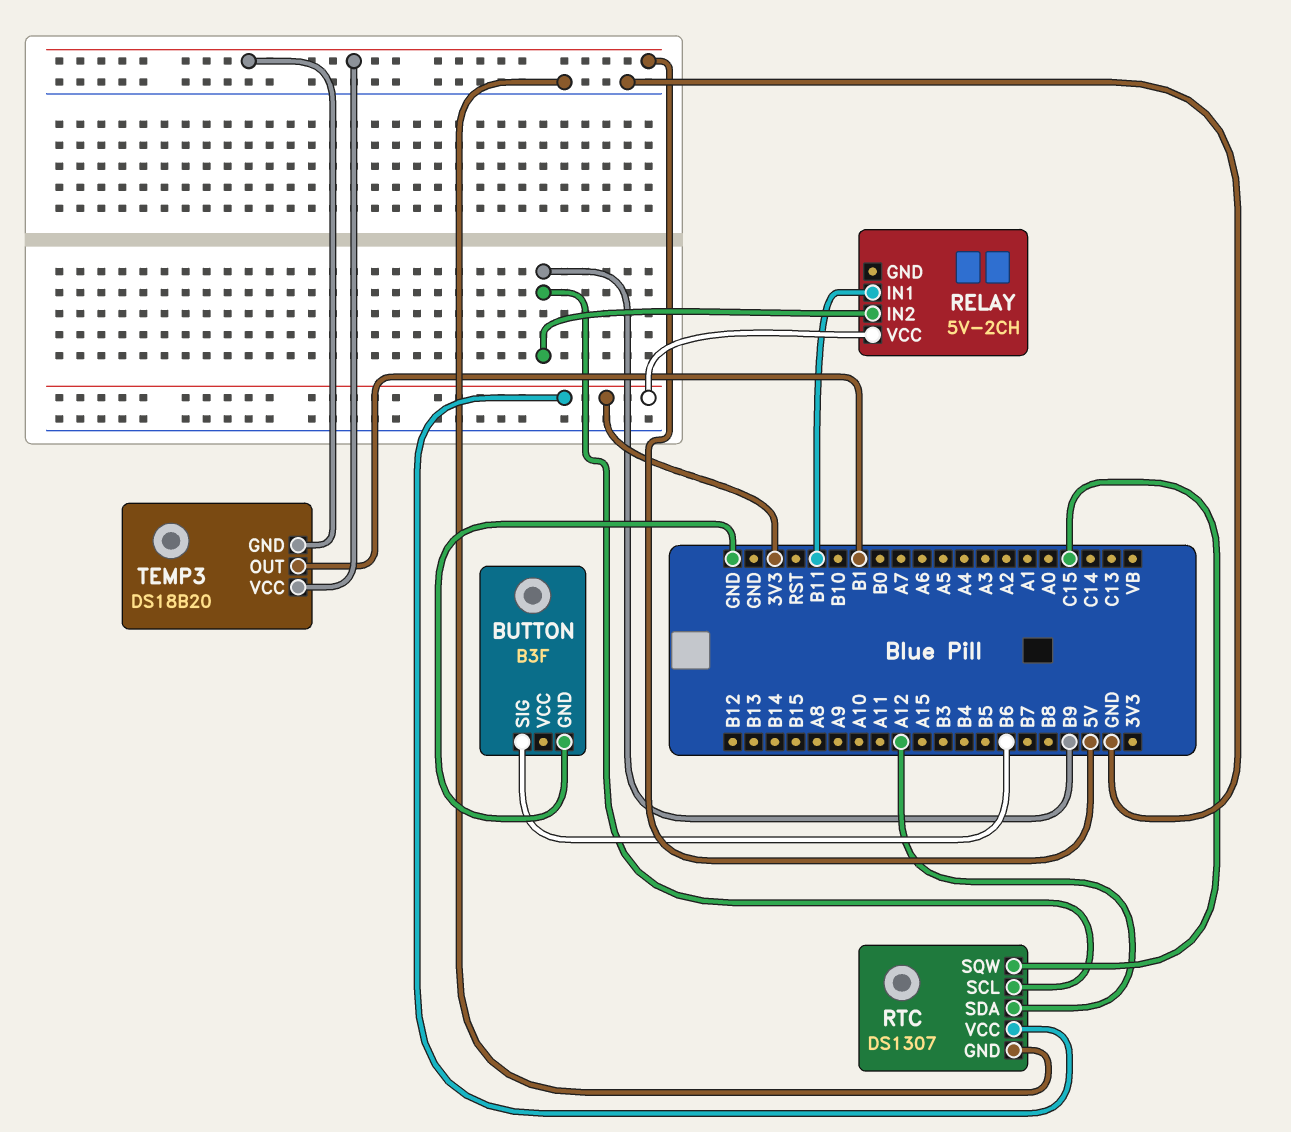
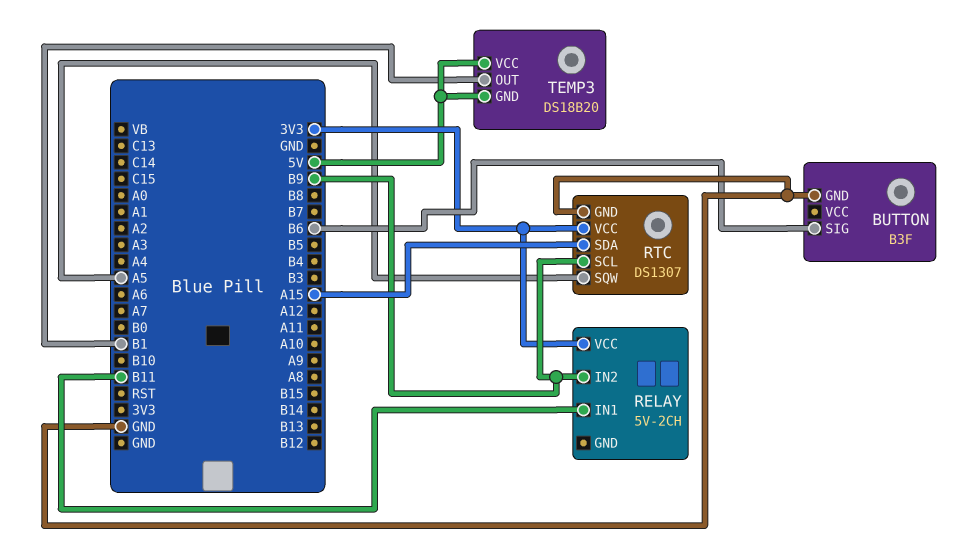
RTC pin SDA: A12 -> A15
RTC pin SQW: C15 -> A5

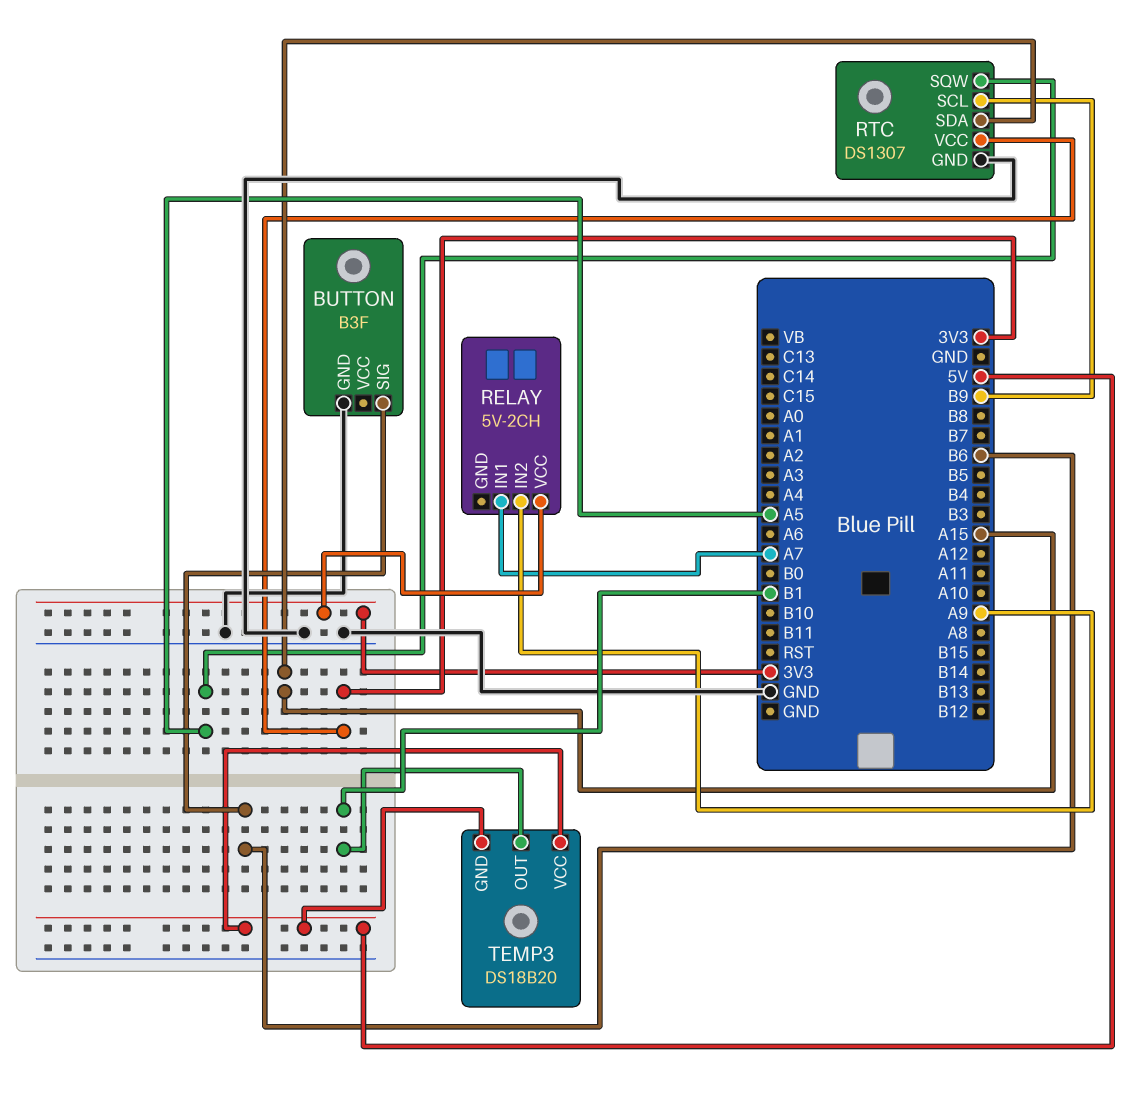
RELAY pin IN1: B11 -> A7
RELAY pin IN2: B9 -> A9

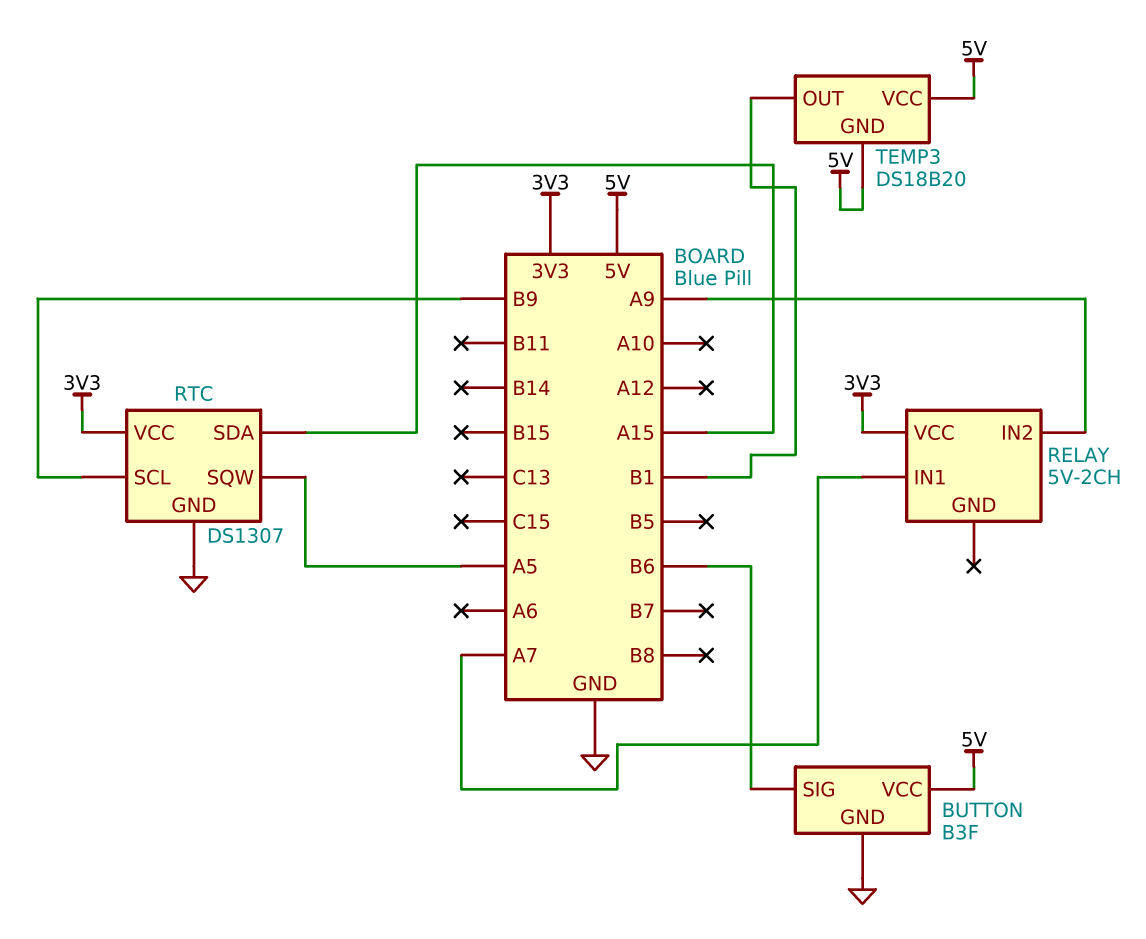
BUTTON pin VCC: none -> 5V

